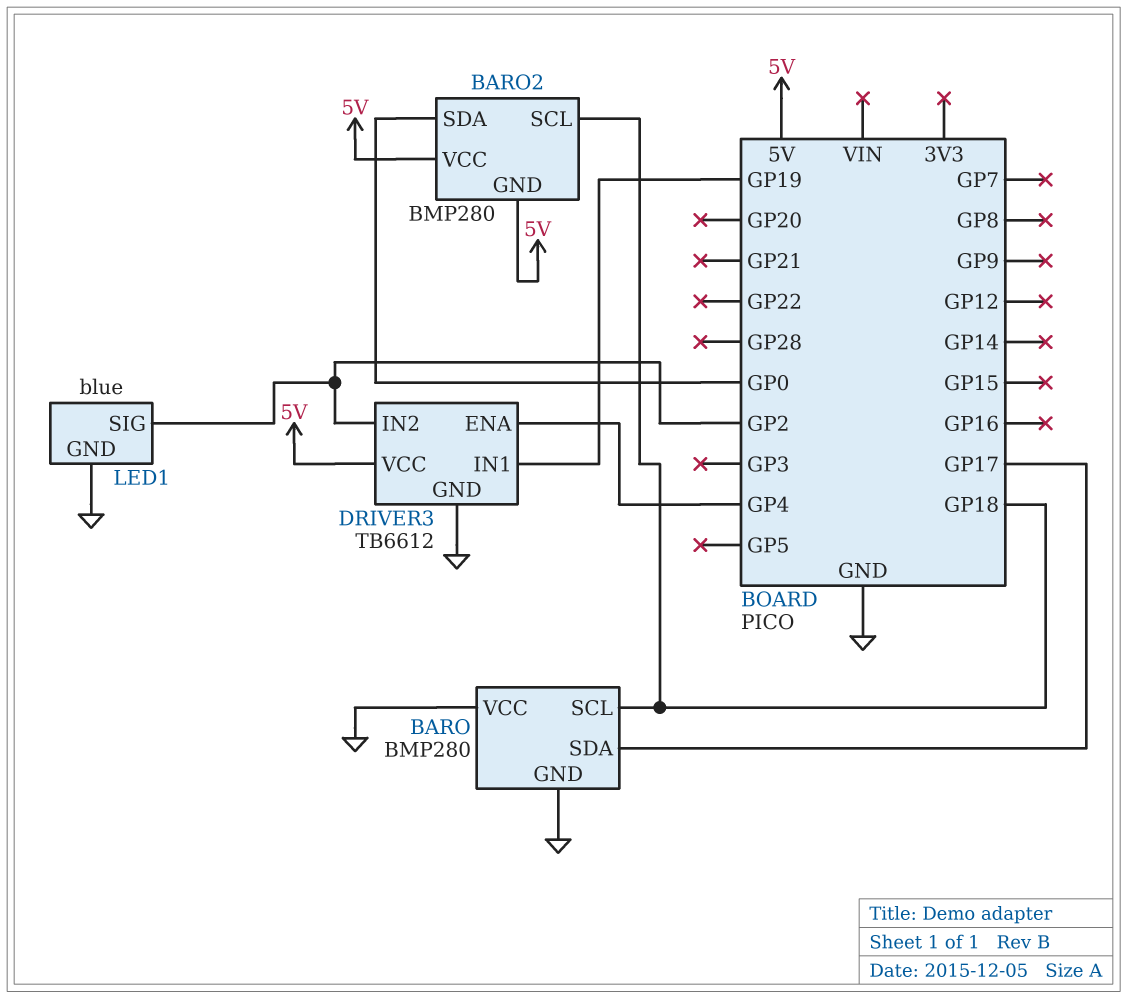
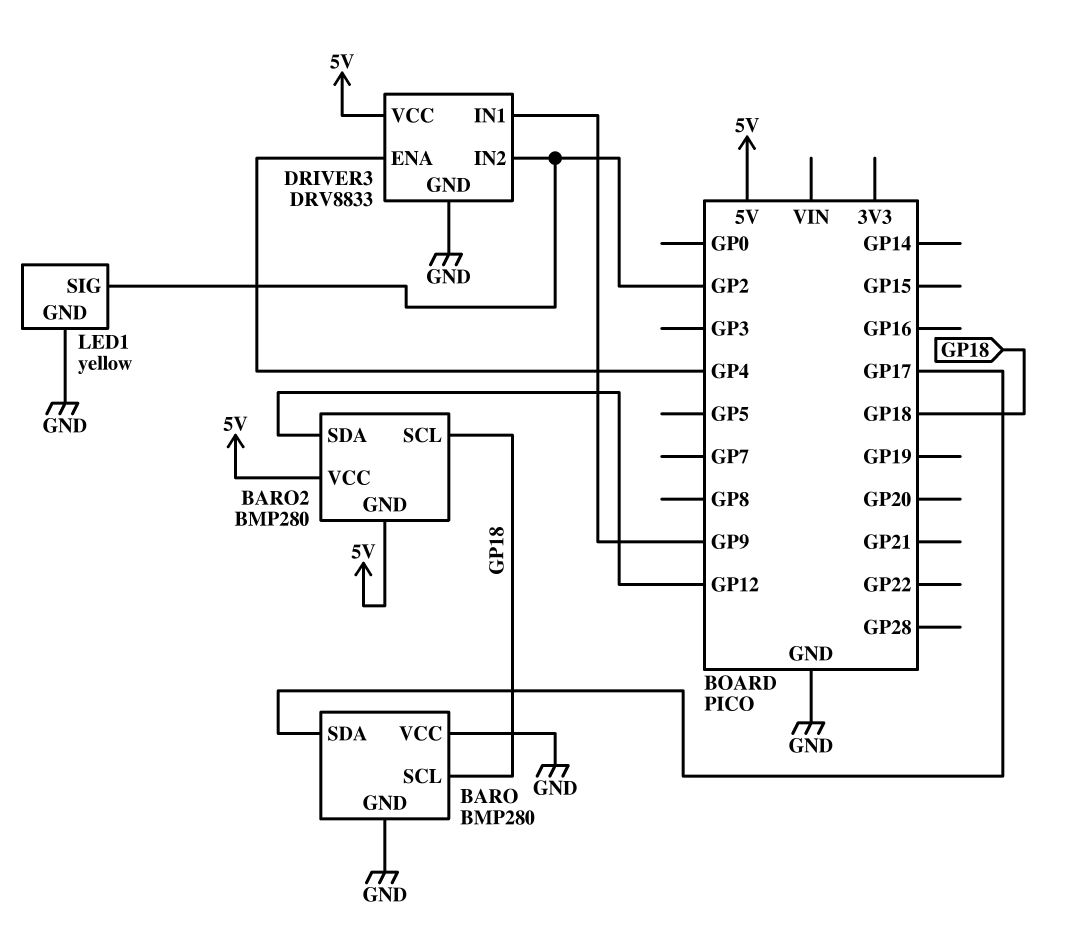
BARO2 pin SDA: GP0 -> GP12
DRIVER3: TB6612 -> DRV8833
DRIVER3 pin IN1: GP19 -> GP9
LED1: blue -> yellow

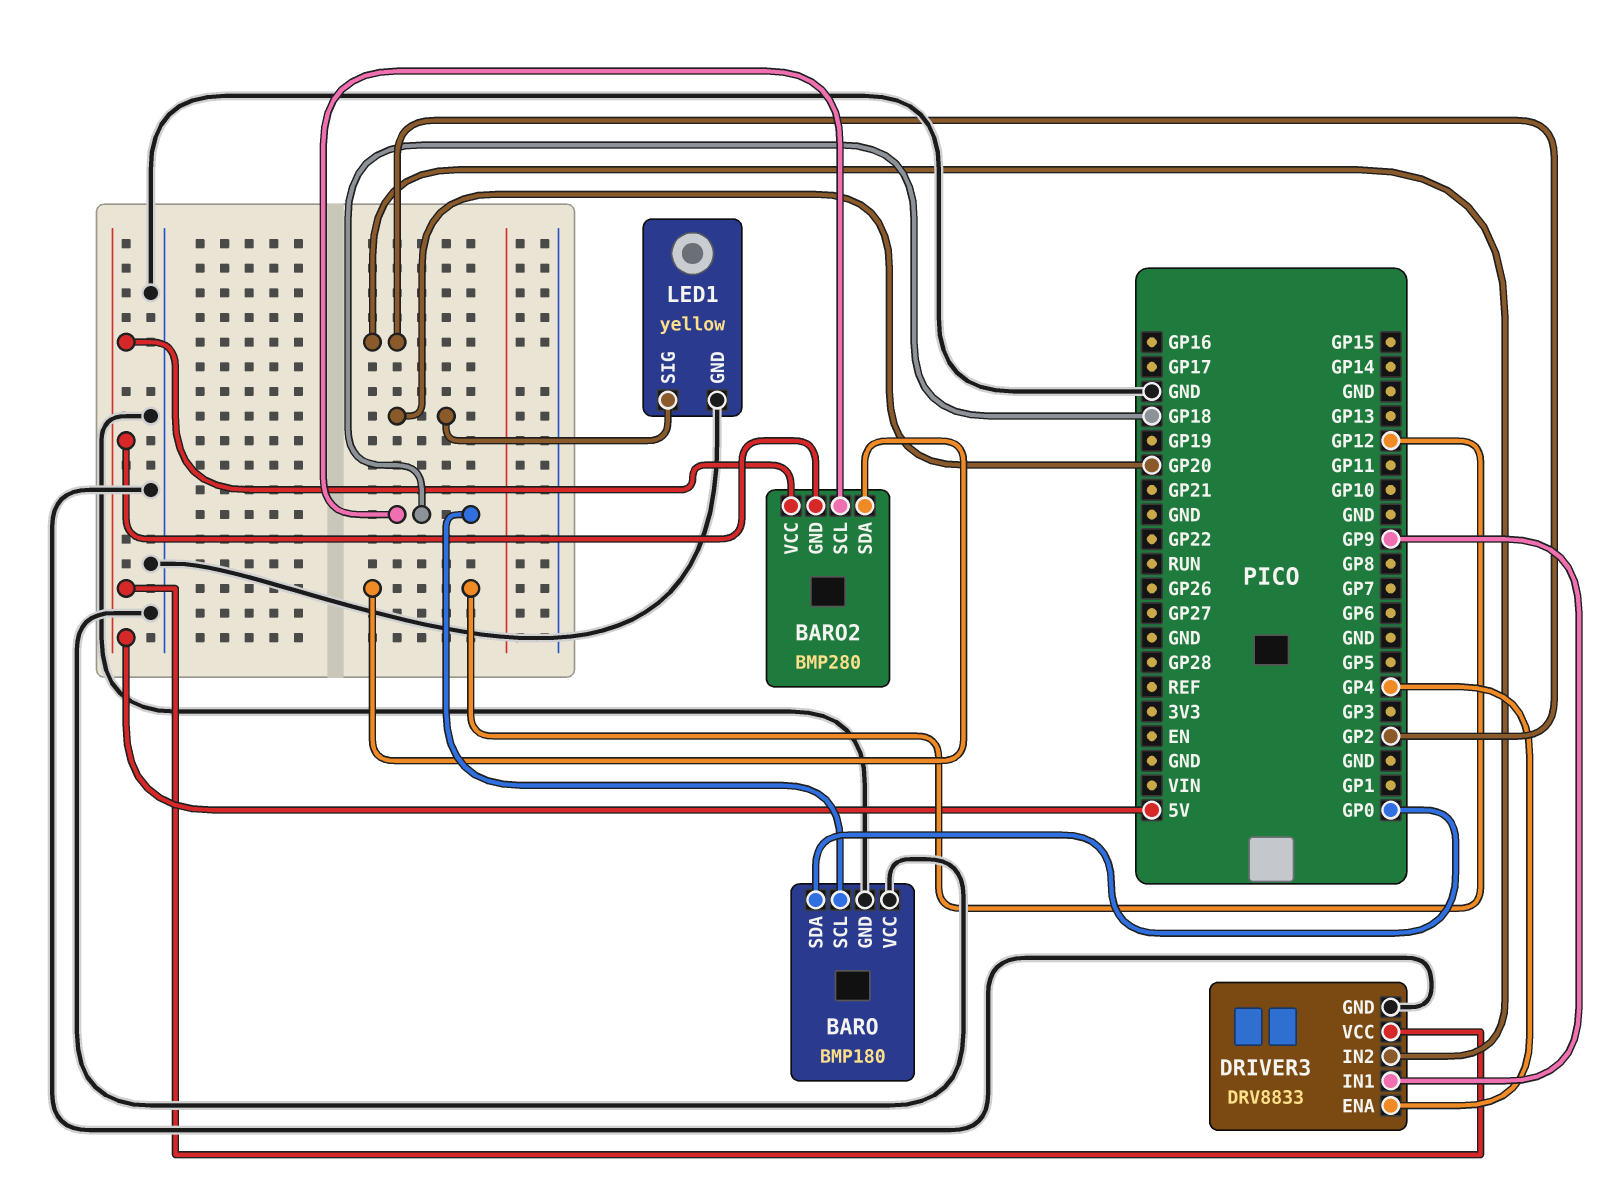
BARO: BMP280 -> BMP180
BARO pin SDA: GP17 -> GP0
LED1 pin SIG: GP2 -> GP20

